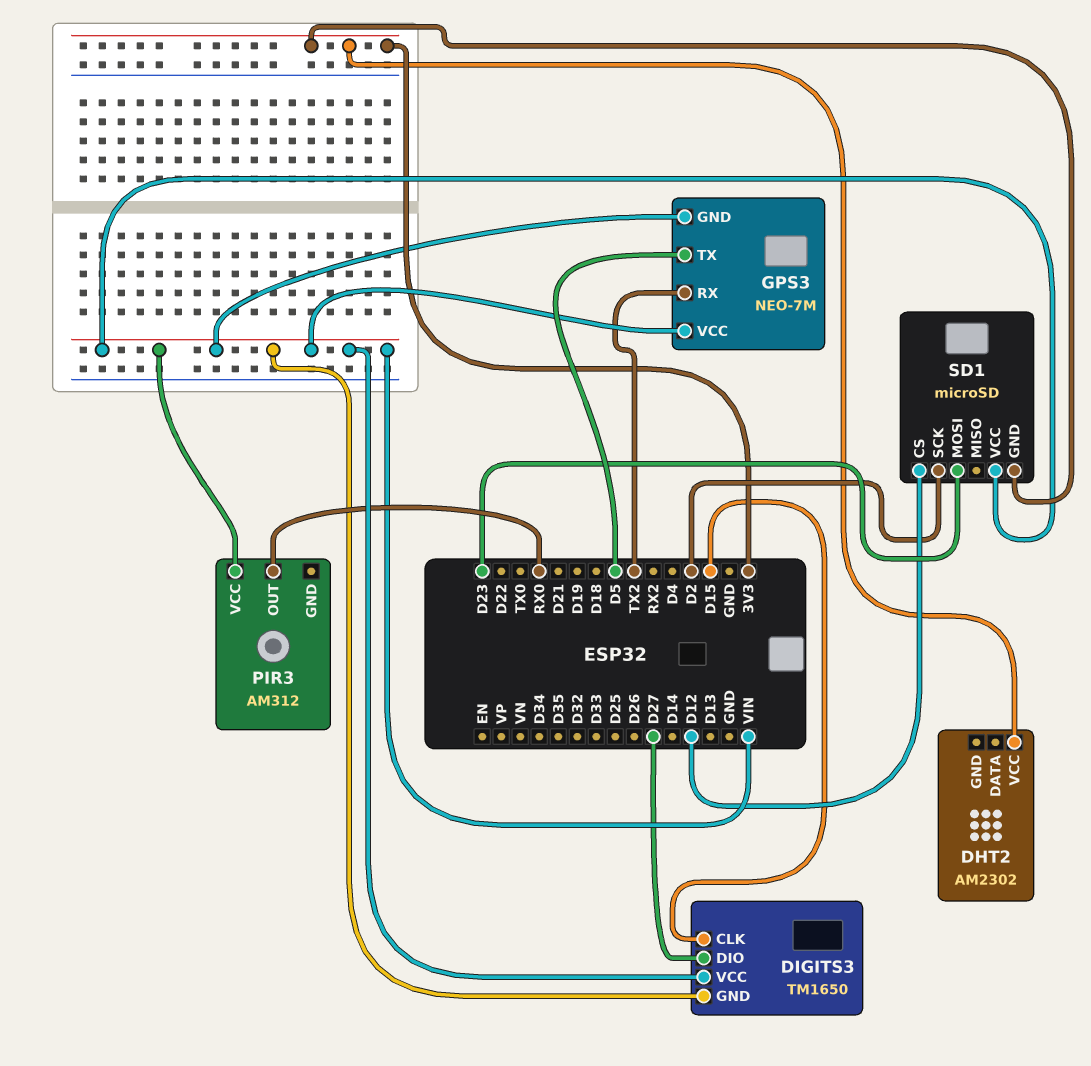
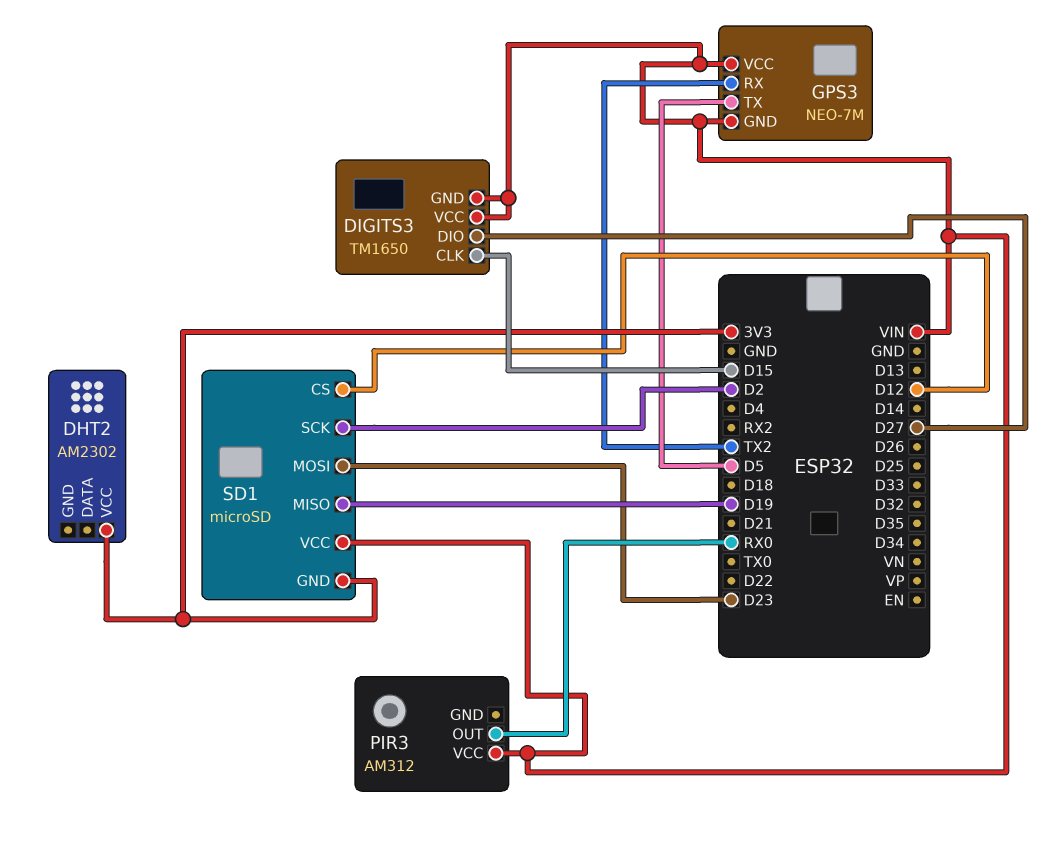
SD1 pin MISO: none -> D19

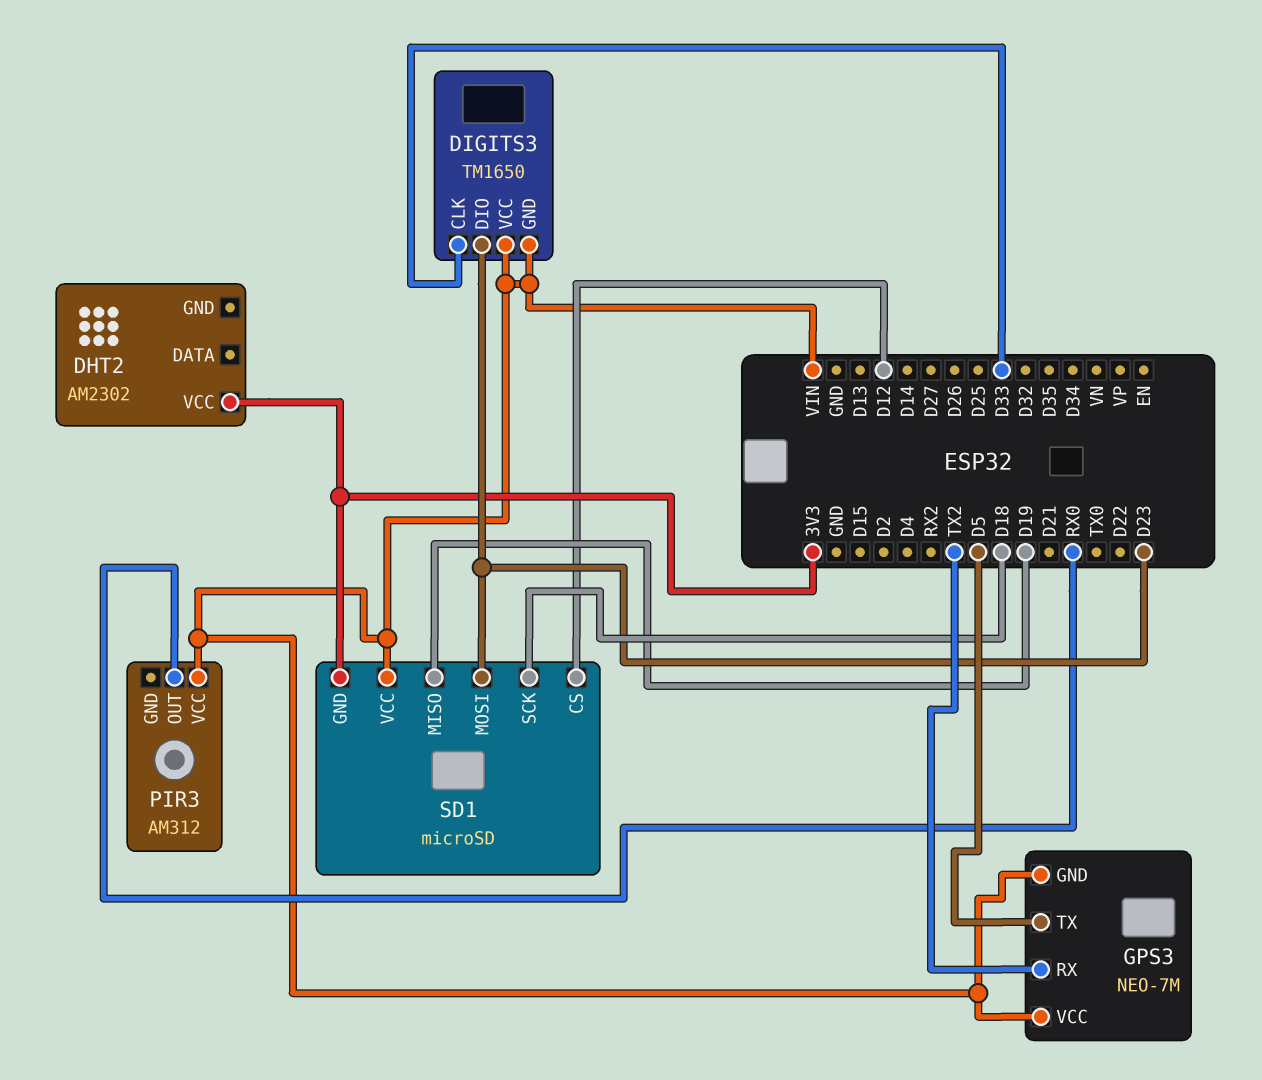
DIGITS3 pin CLK: D15 -> D33
DIGITS3 pin DIO: D27 -> D23
SD1 pin SCK: D2 -> D18

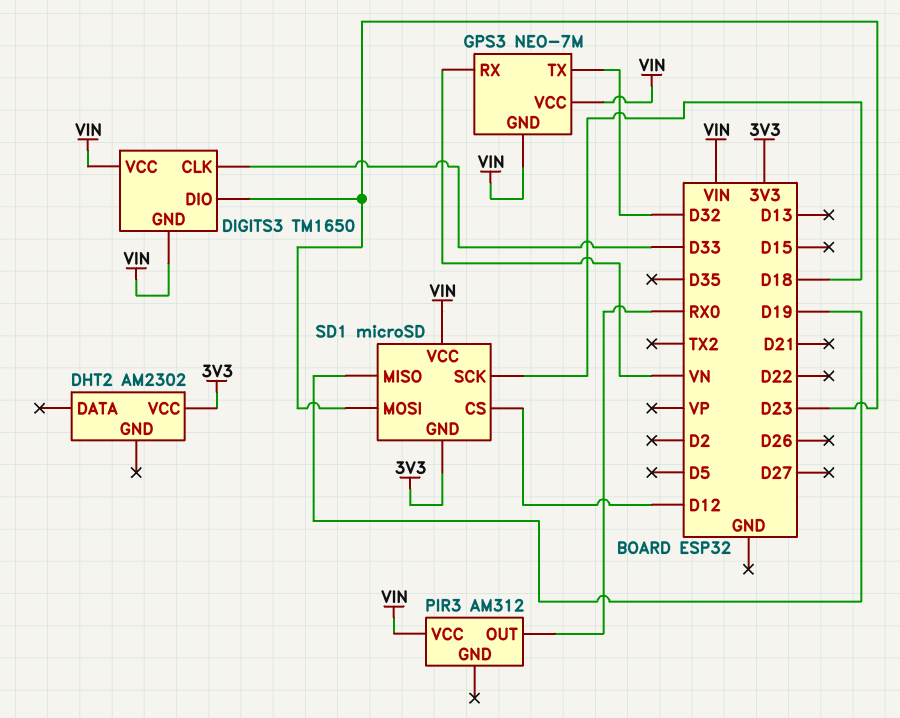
GPS3 pin RX: TX2 -> VN
GPS3 pin TX: D5 -> D32

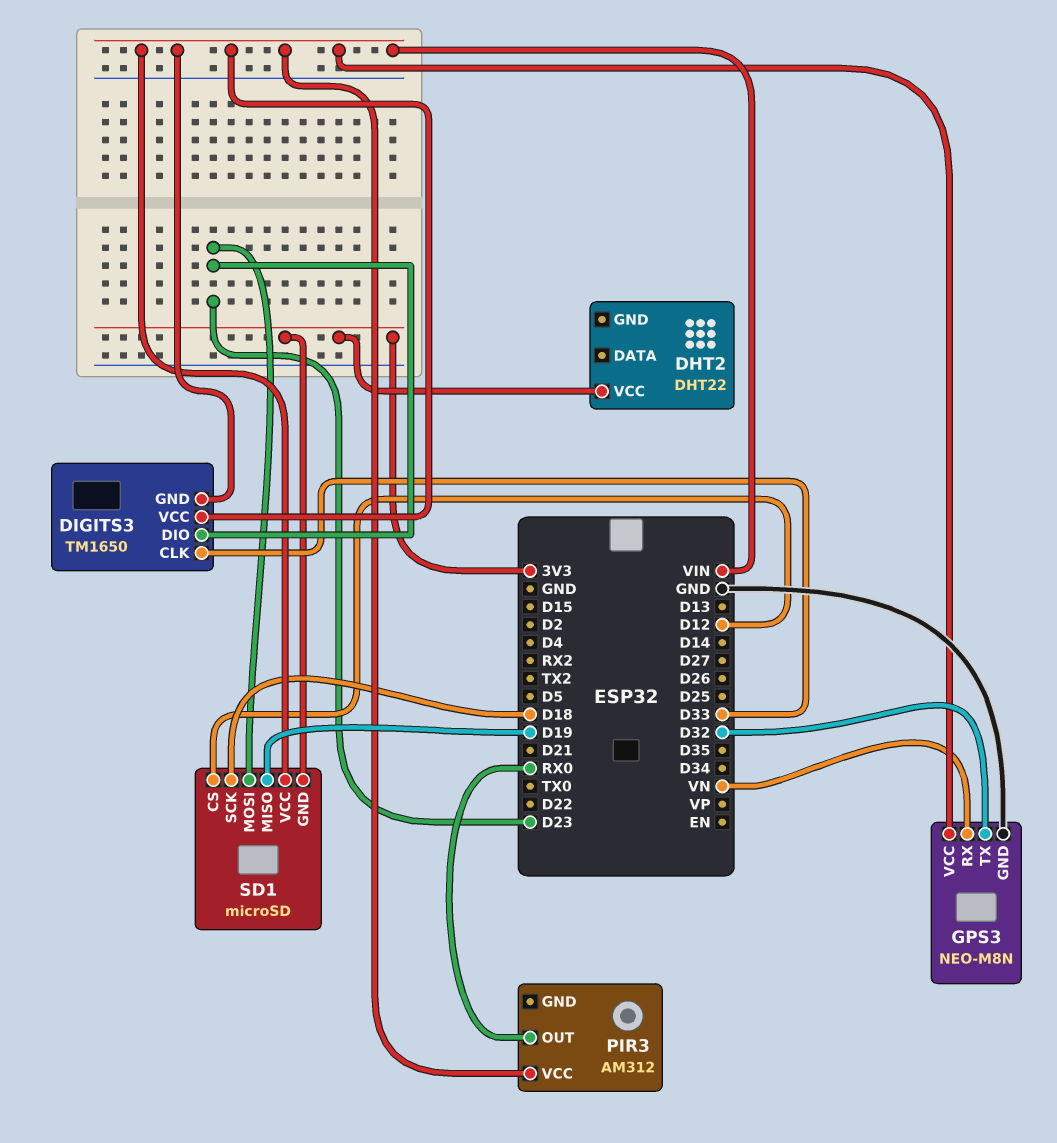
DHT2: AM2302 -> DHT22
GPS3: NEO-7M -> NEO-M8N
GPS3 pin GND: VIN -> GND

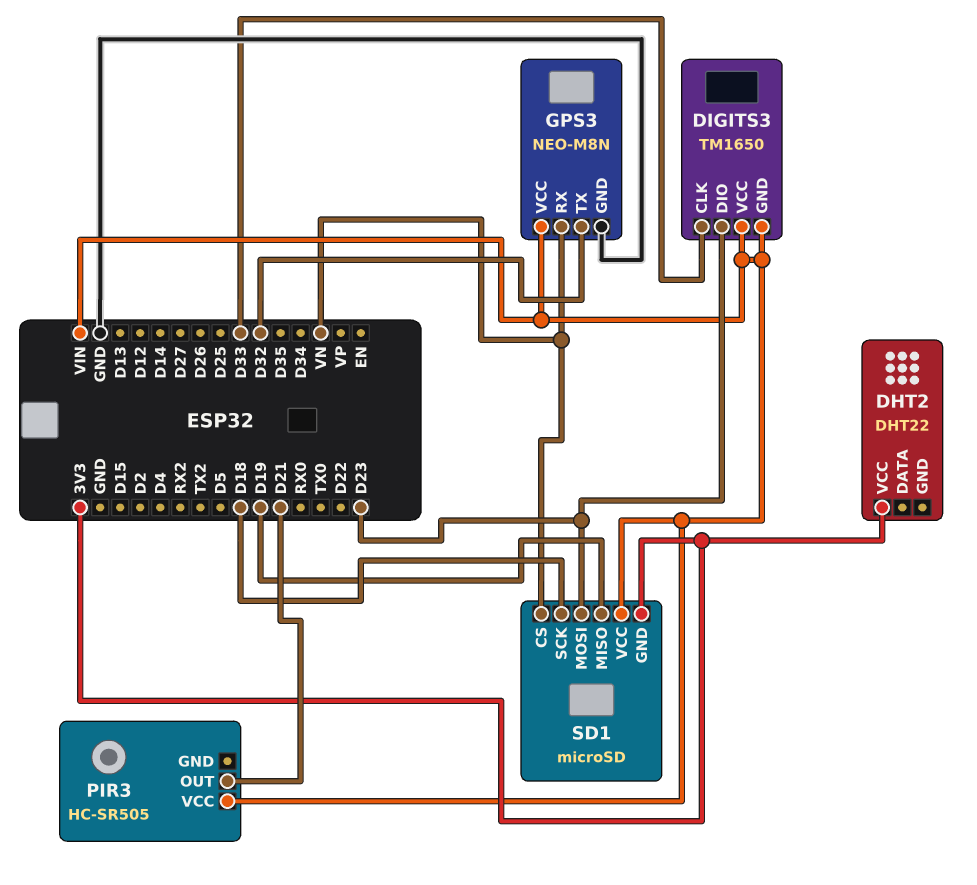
PIR3: AM312 -> HC-SR505
PIR3 pin OUT: RX0 -> D21
SD1 pin CS: D12 -> VN

